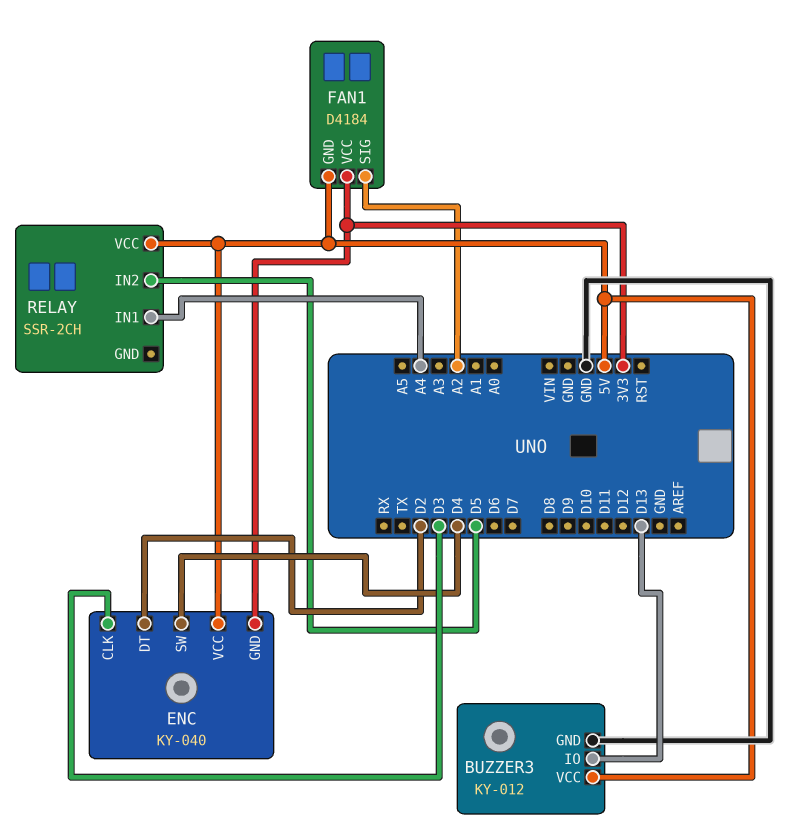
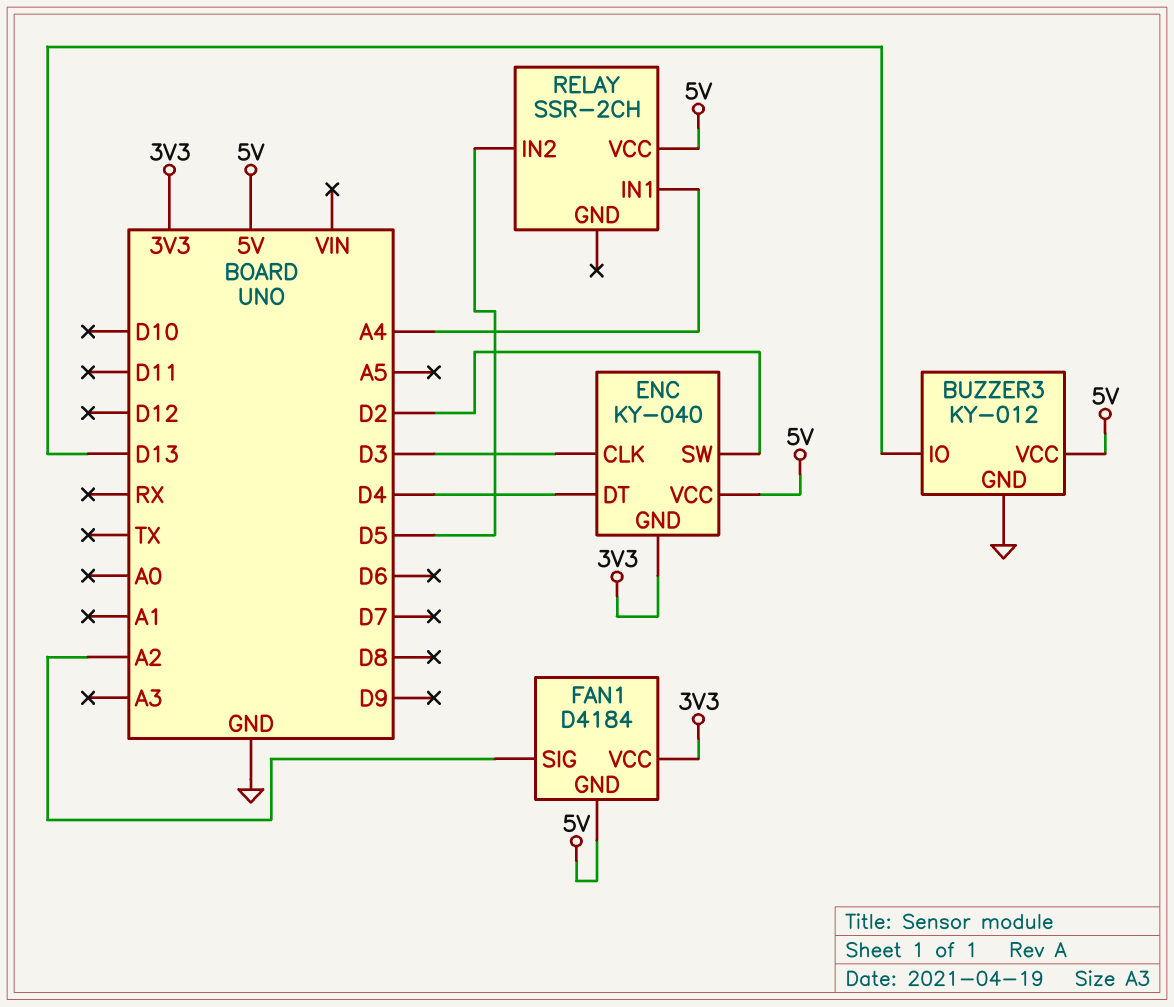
ENC pin DT: D2 -> D4
ENC pin SW: D4 -> D2

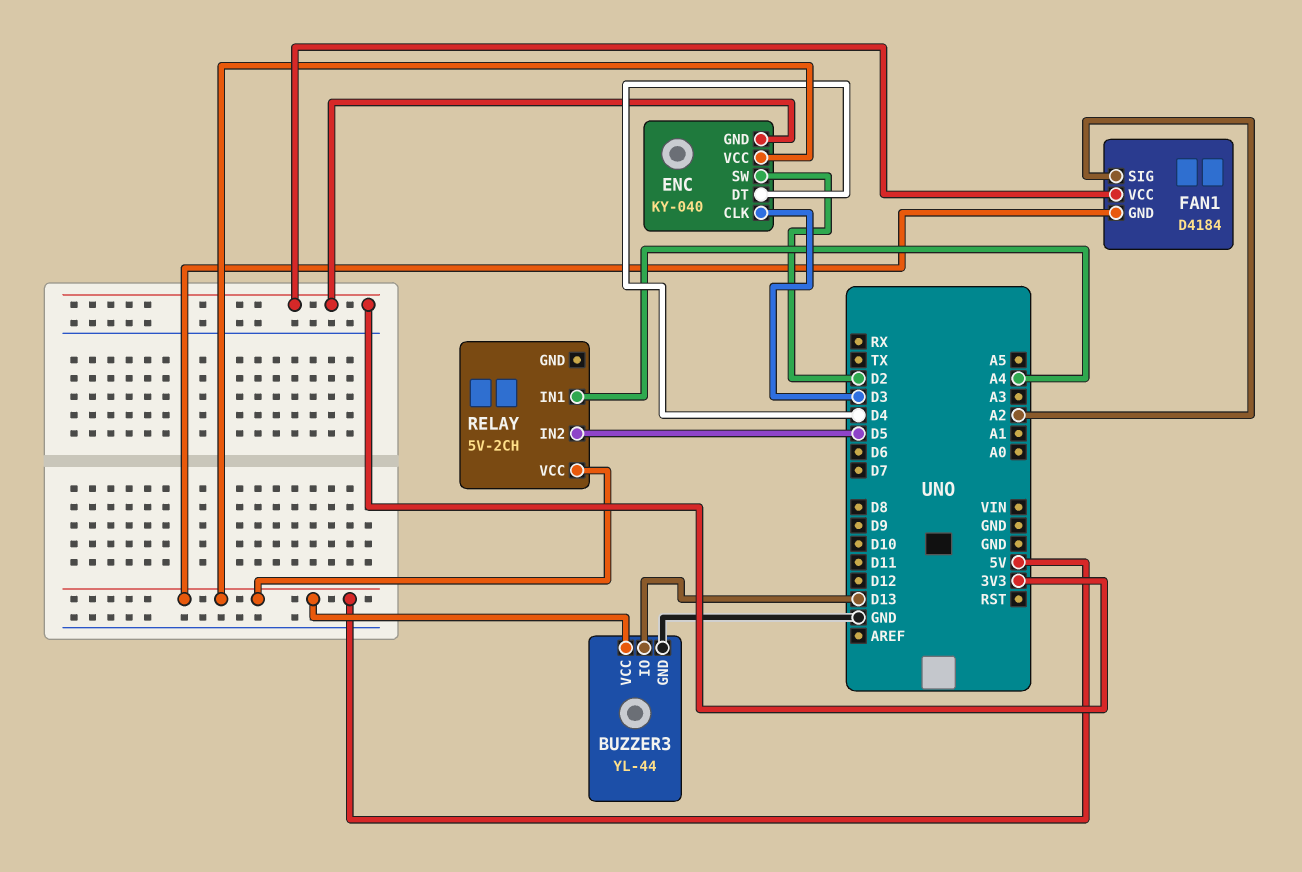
BUZZER3: KY-012 -> YL-44
RELAY: SSR-2CH -> 5V-2CH

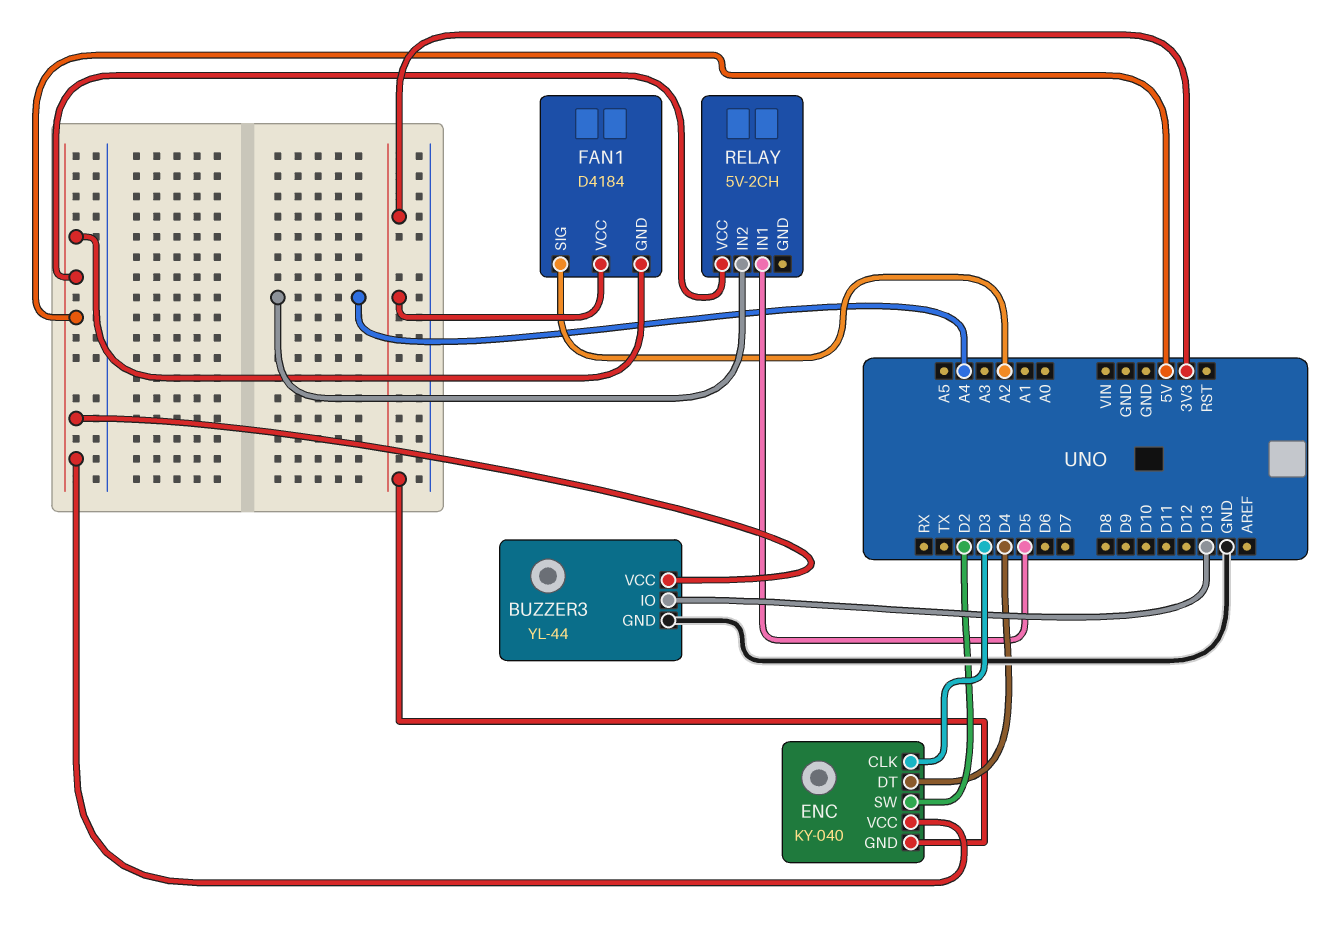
RELAY pin IN1: A4 -> D5
RELAY pin IN2: D5 -> A4

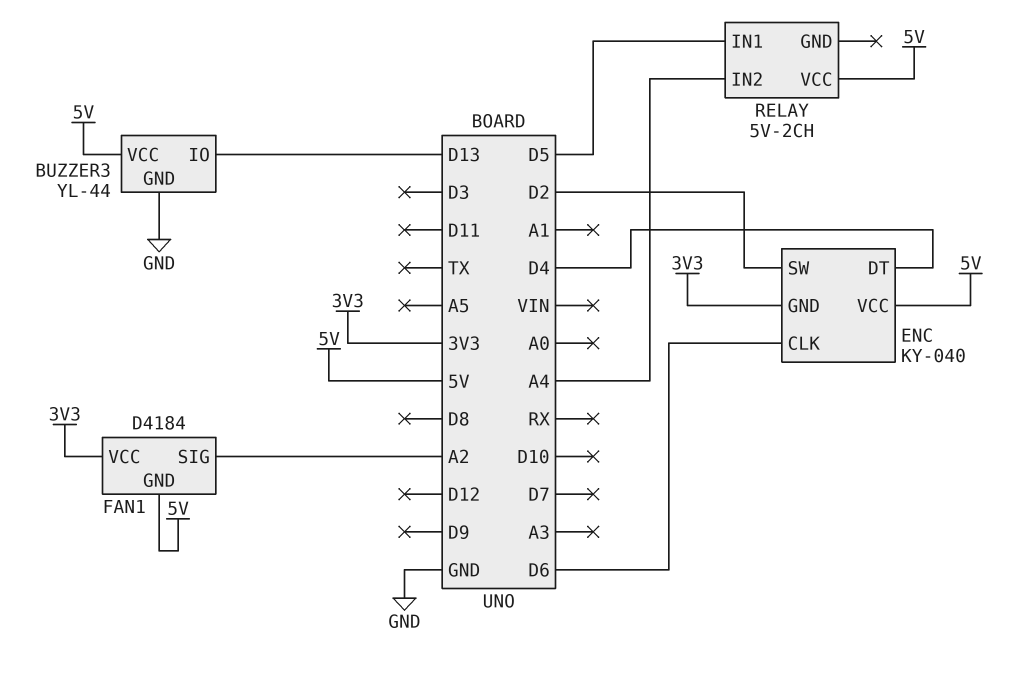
ENC pin CLK: D3 -> D6

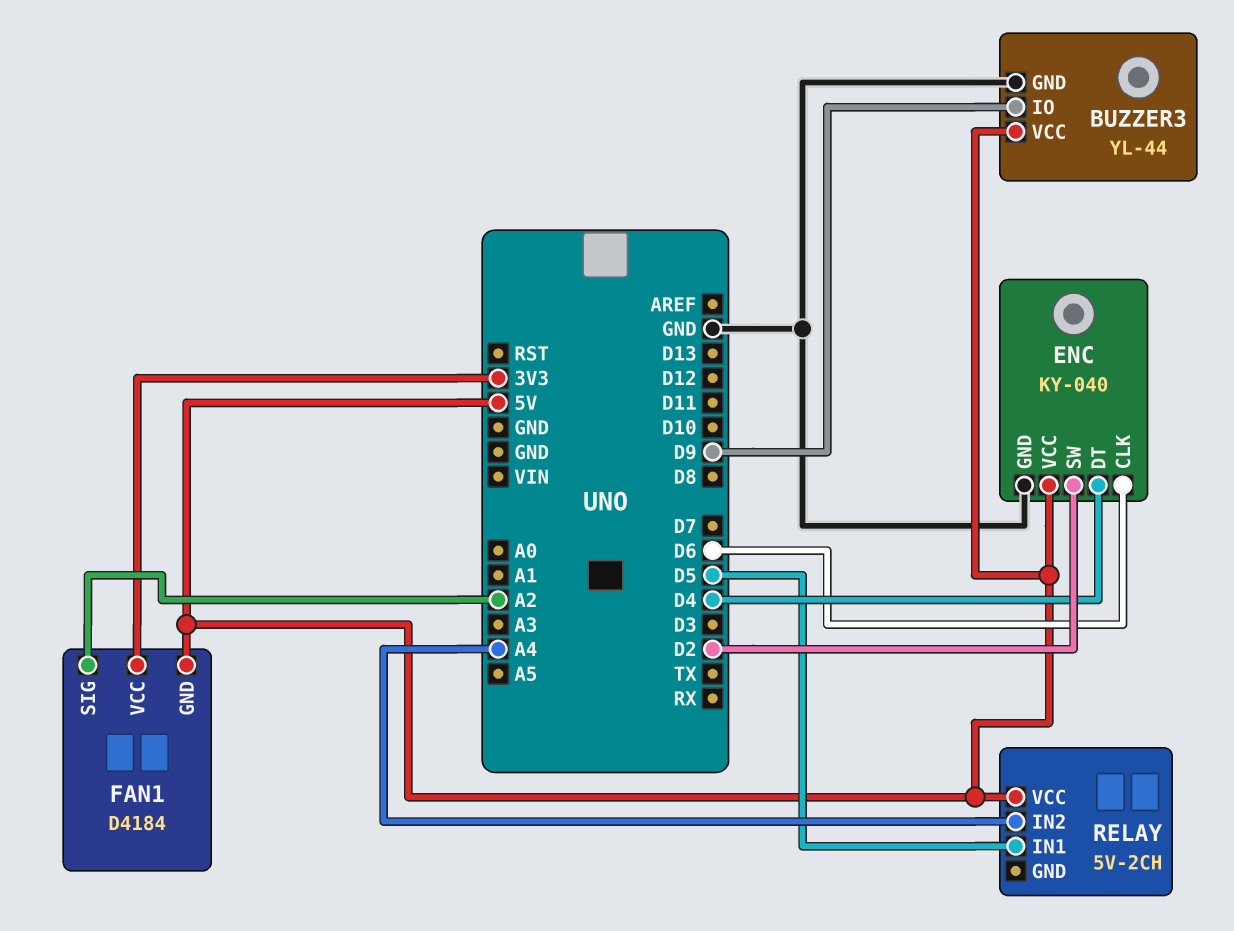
BUZZER3 pin IO: D13 -> D9
ENC pin GND: 3V3 -> GND

